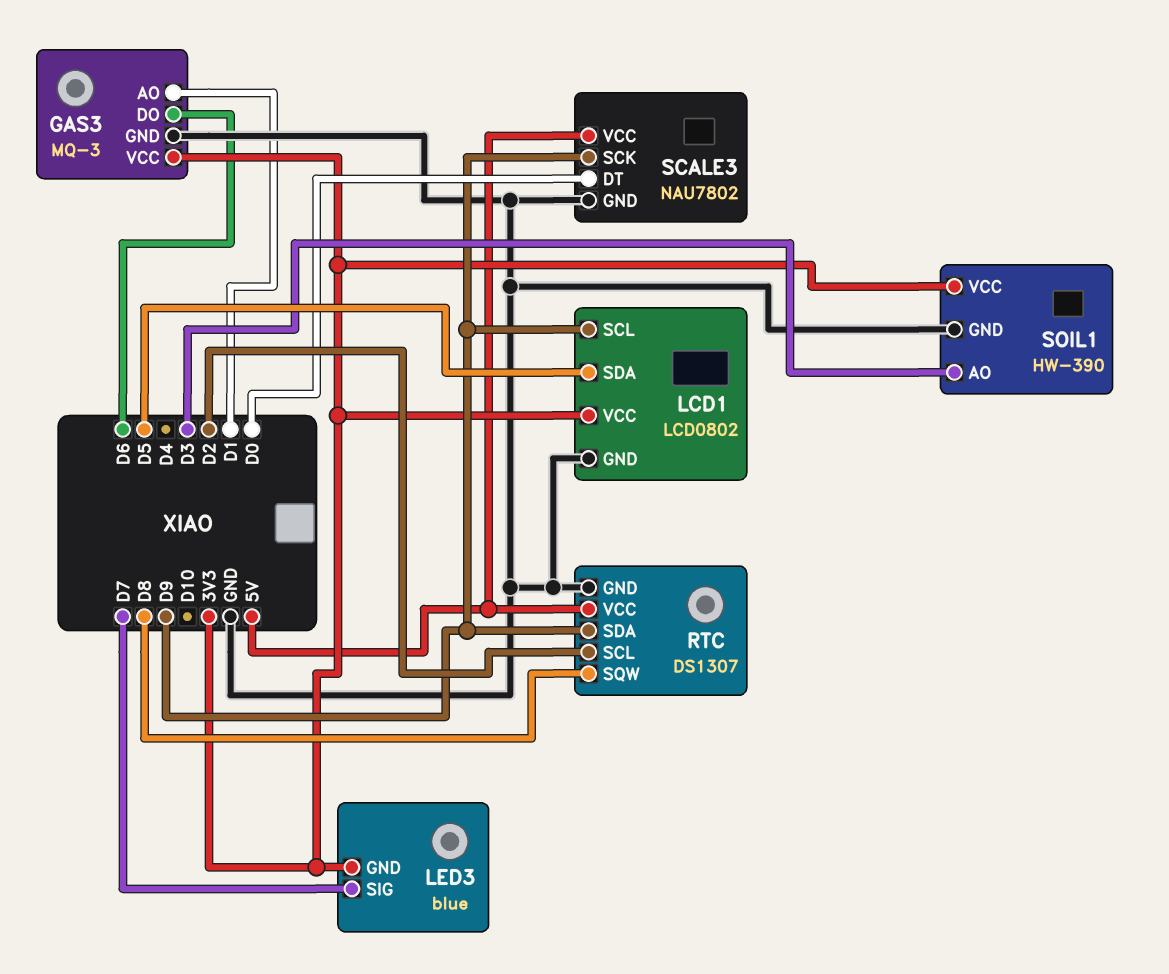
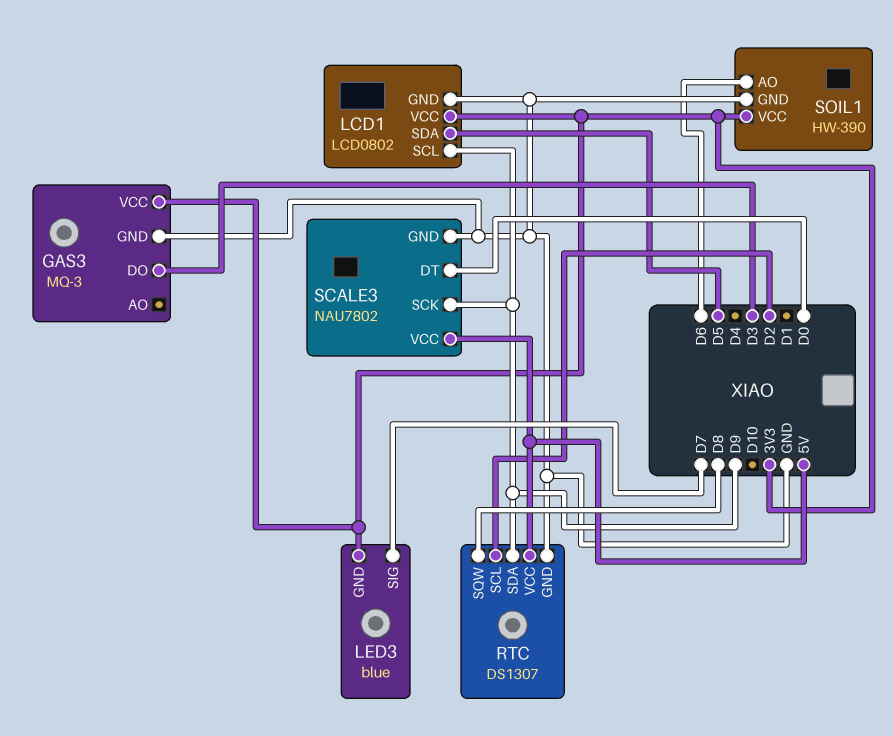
GAS3 pin AO: D1 -> none
GAS3 pin DO: D6 -> D3
SOIL1 pin AO: D3 -> D6

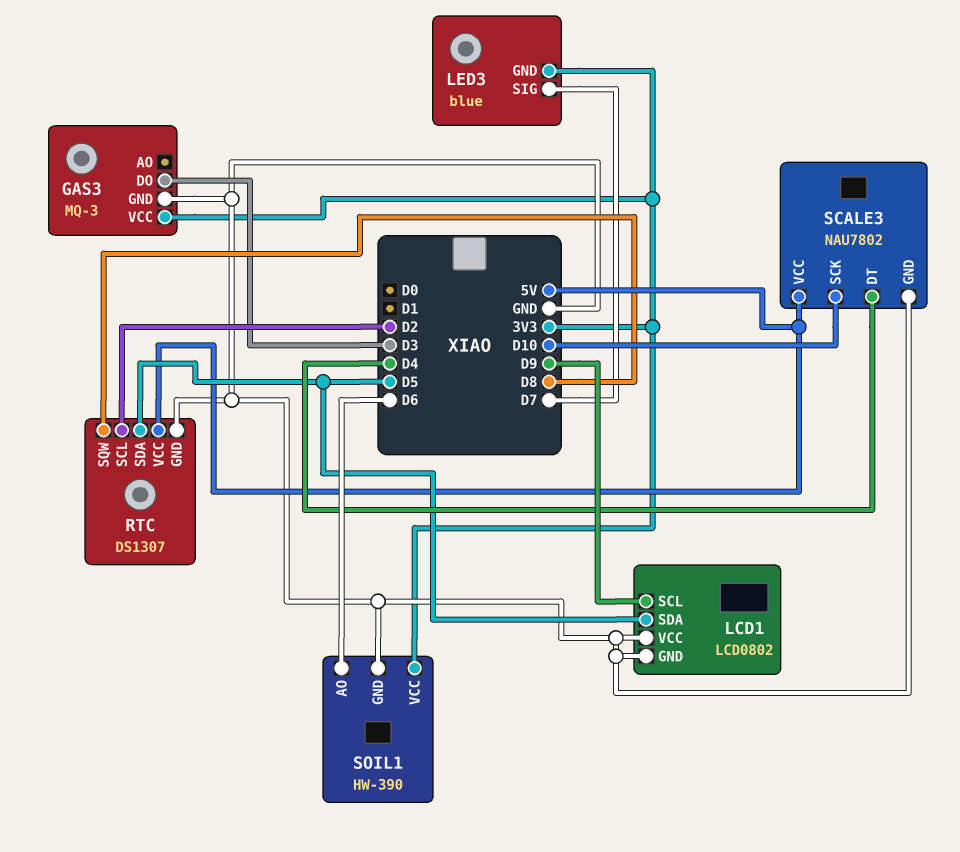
LCD1 pin VCC: 3V3 -> GND
RTC pin SDA: D9 -> D5
SCALE3 pin DT: D0 -> D4
SCALE3 pin SCK: D9 -> D10

